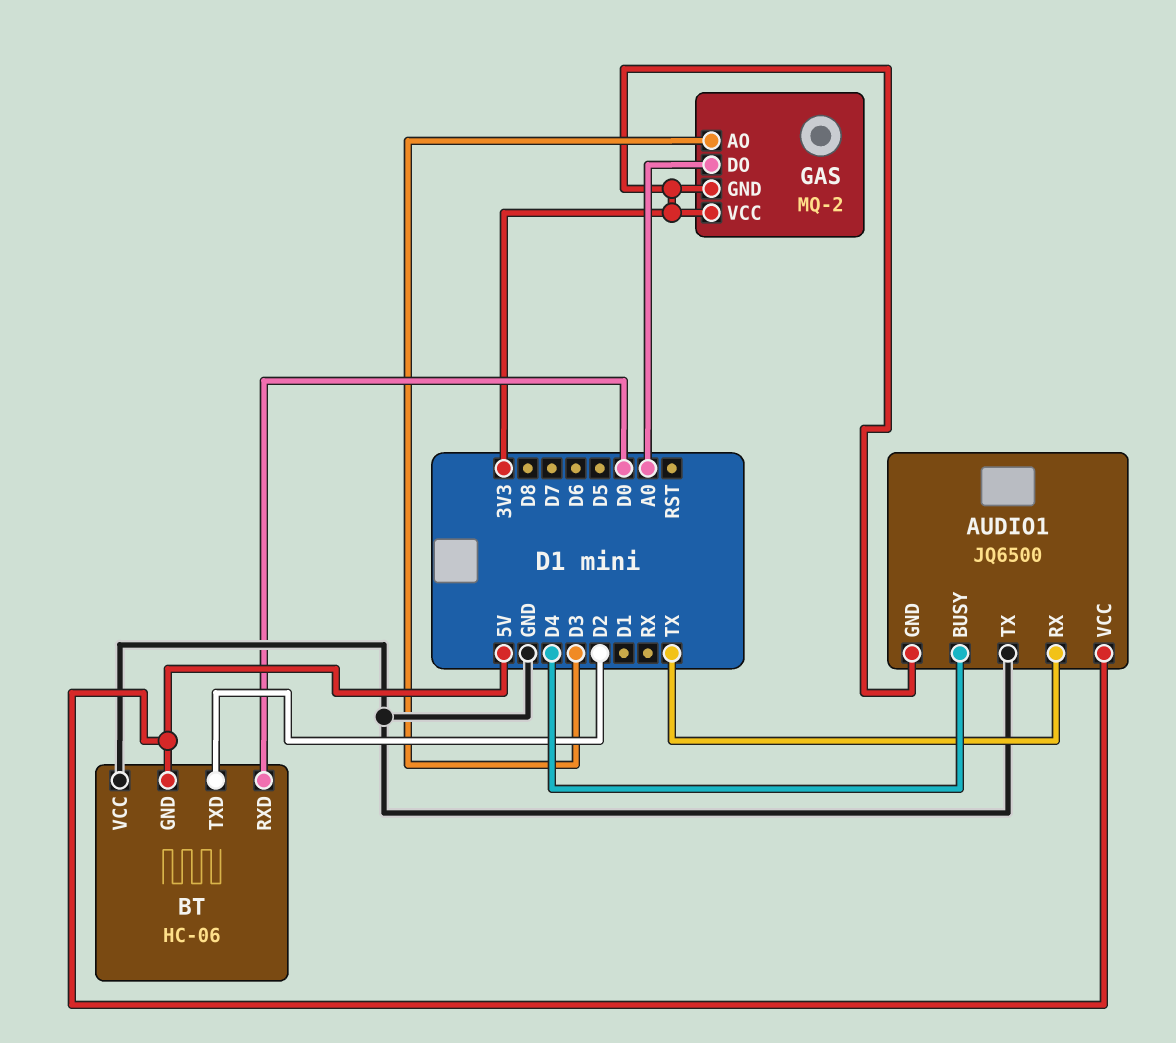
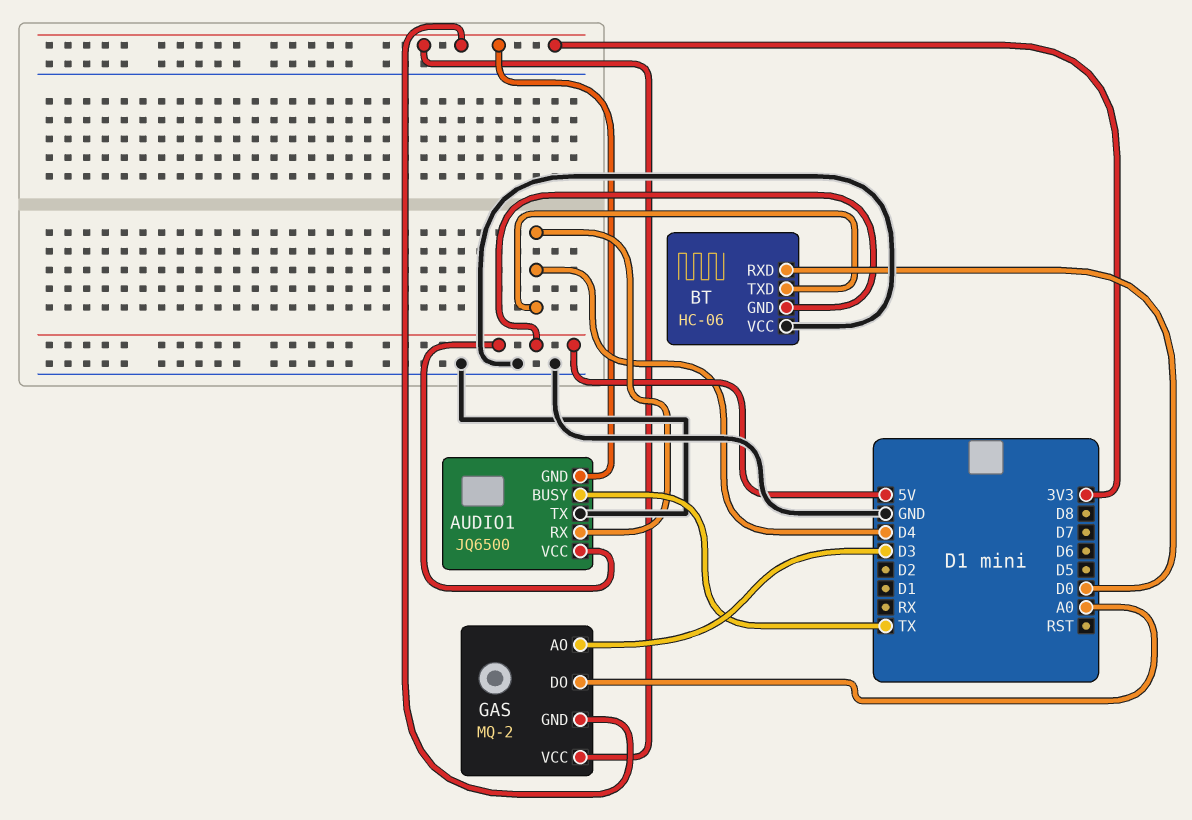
AUDIO1 pin BUSY: D4 -> TX
AUDIO1 pin RX: TX -> D4
BT pin TXD: D2 -> D4

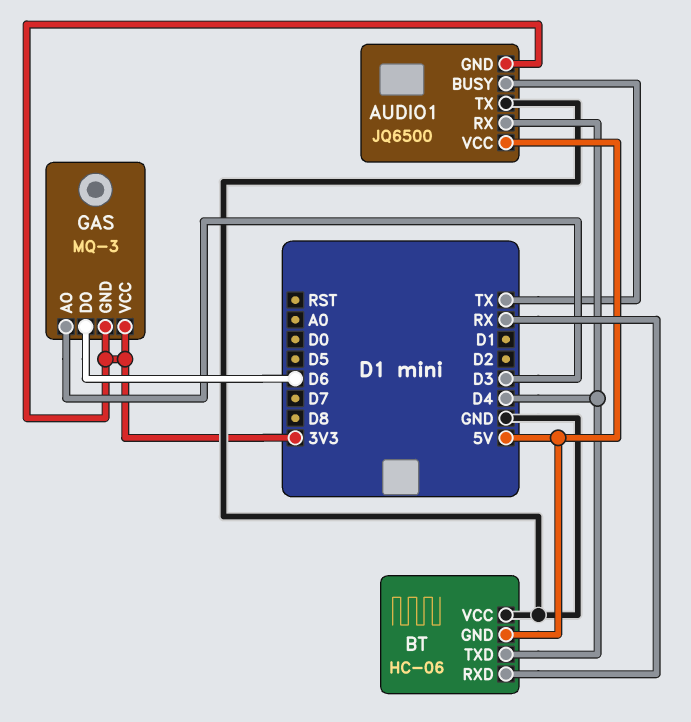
BT pin RXD: D0 -> RX
GAS: MQ-2 -> MQ-3
GAS pin DO: A0 -> D6

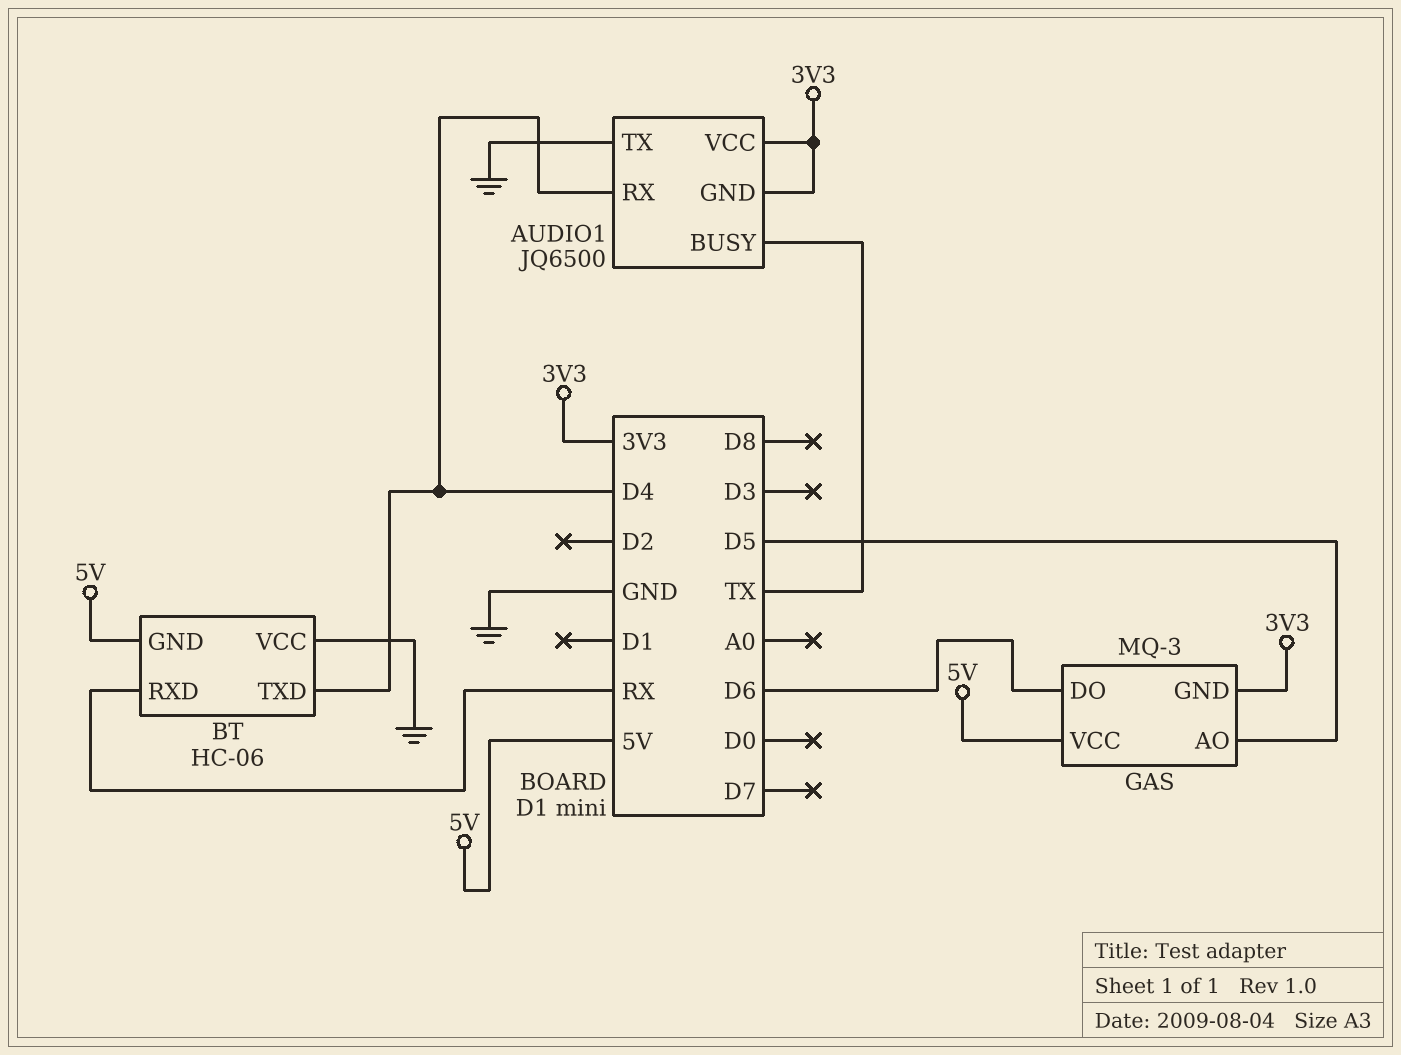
AUDIO1 pin VCC: 5V -> 3V3
GAS pin AO: D3 -> D5
GAS pin VCC: 3V3 -> 5V

